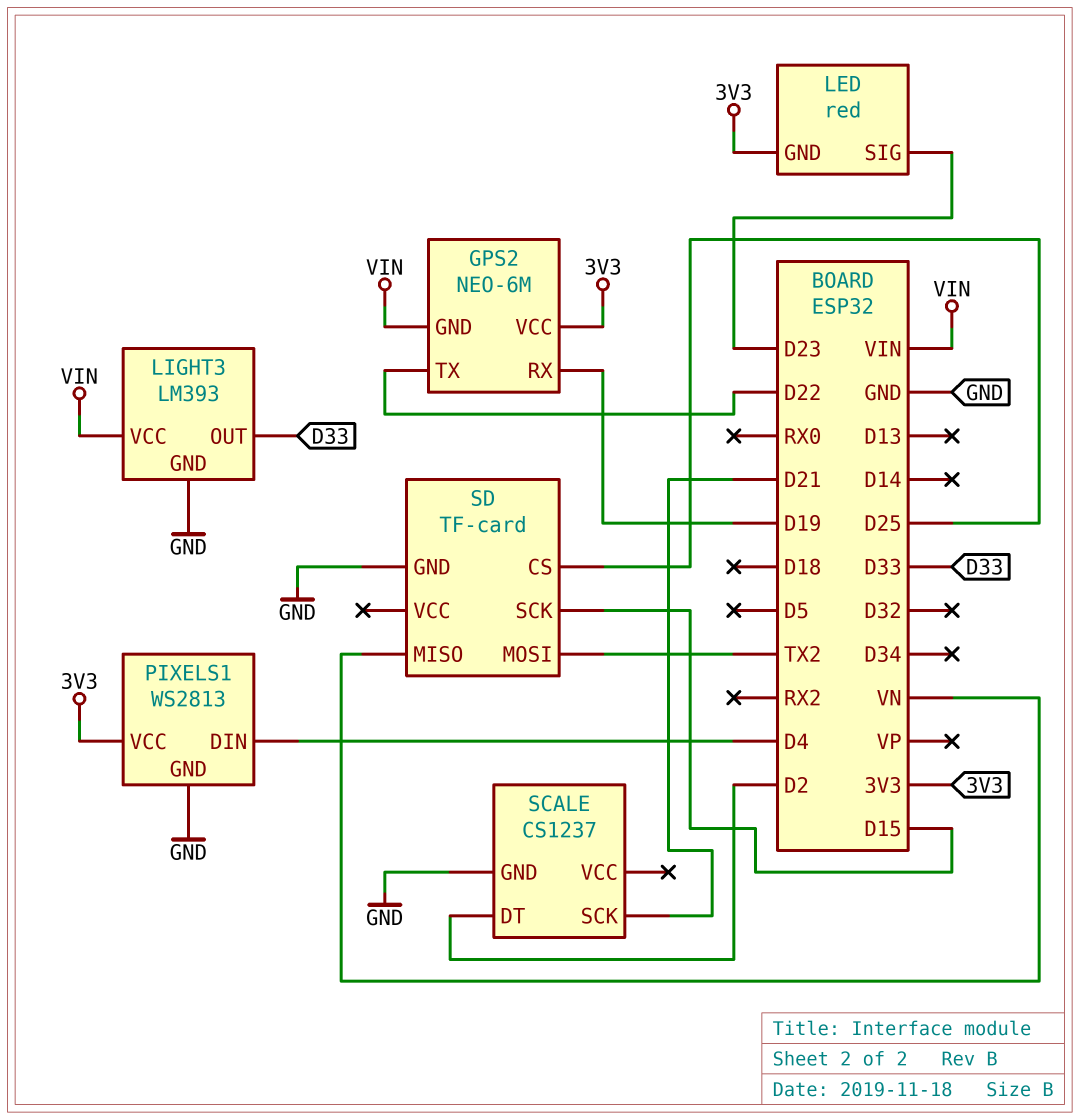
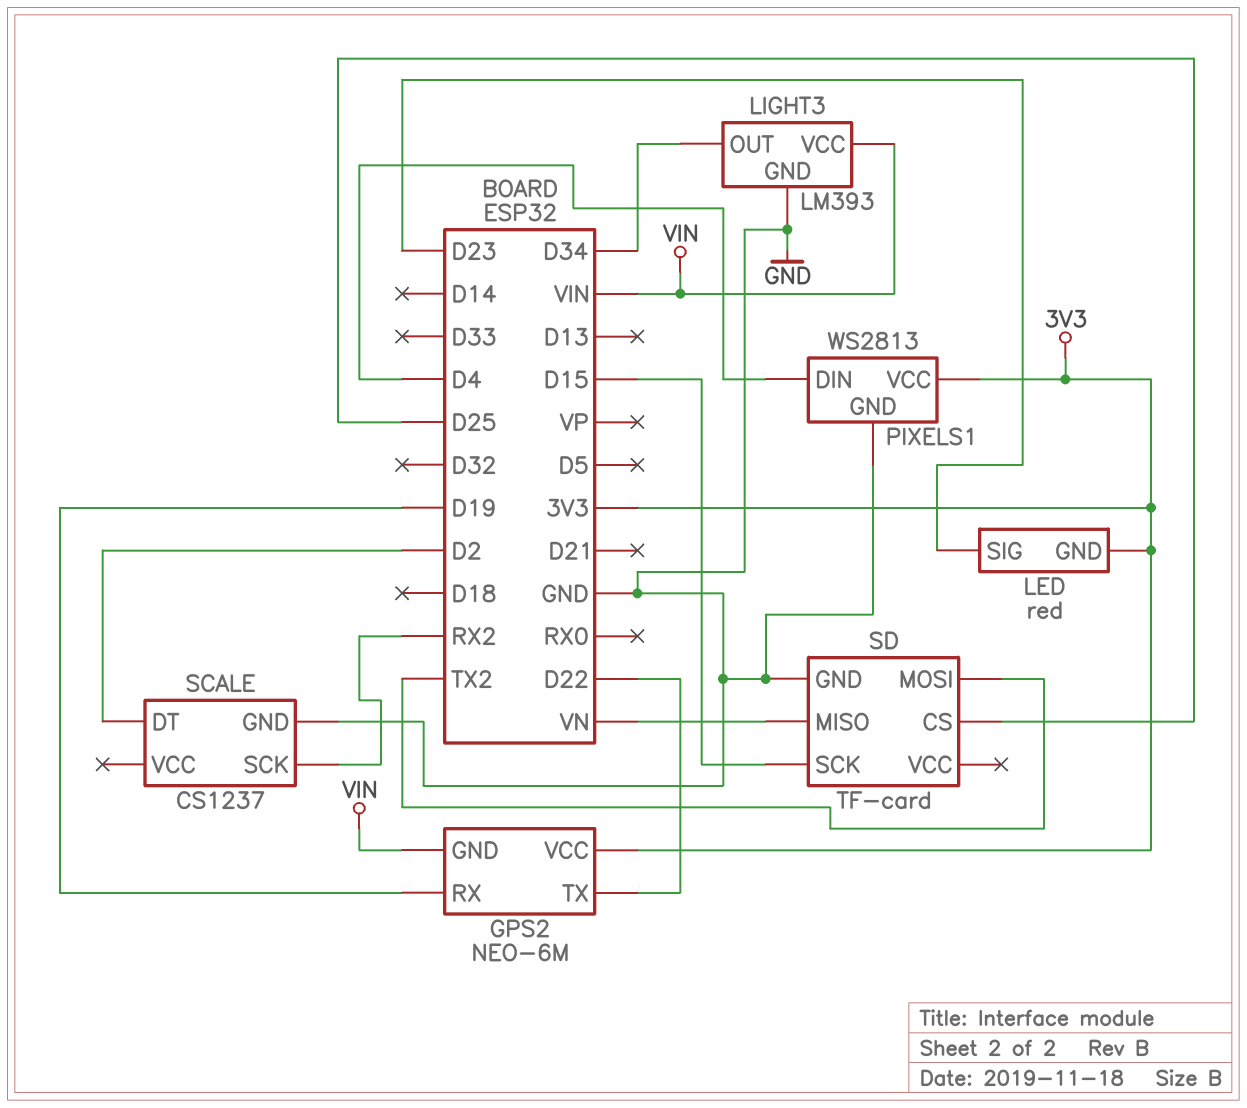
LIGHT3 pin OUT: D33 -> D34
SCALE pin SCK: D21 -> RX2

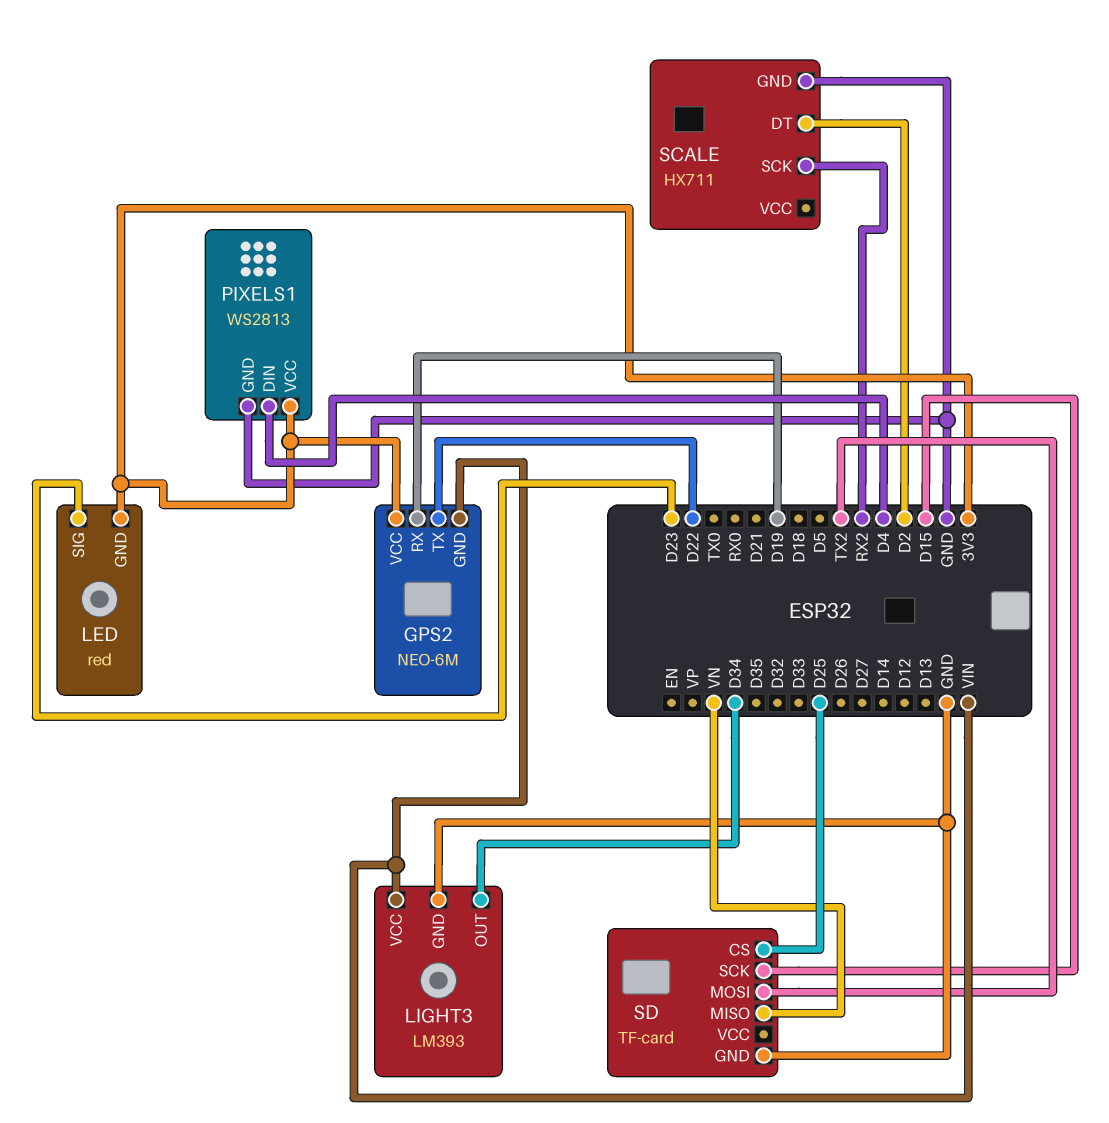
SCALE: CS1237 -> HX711

